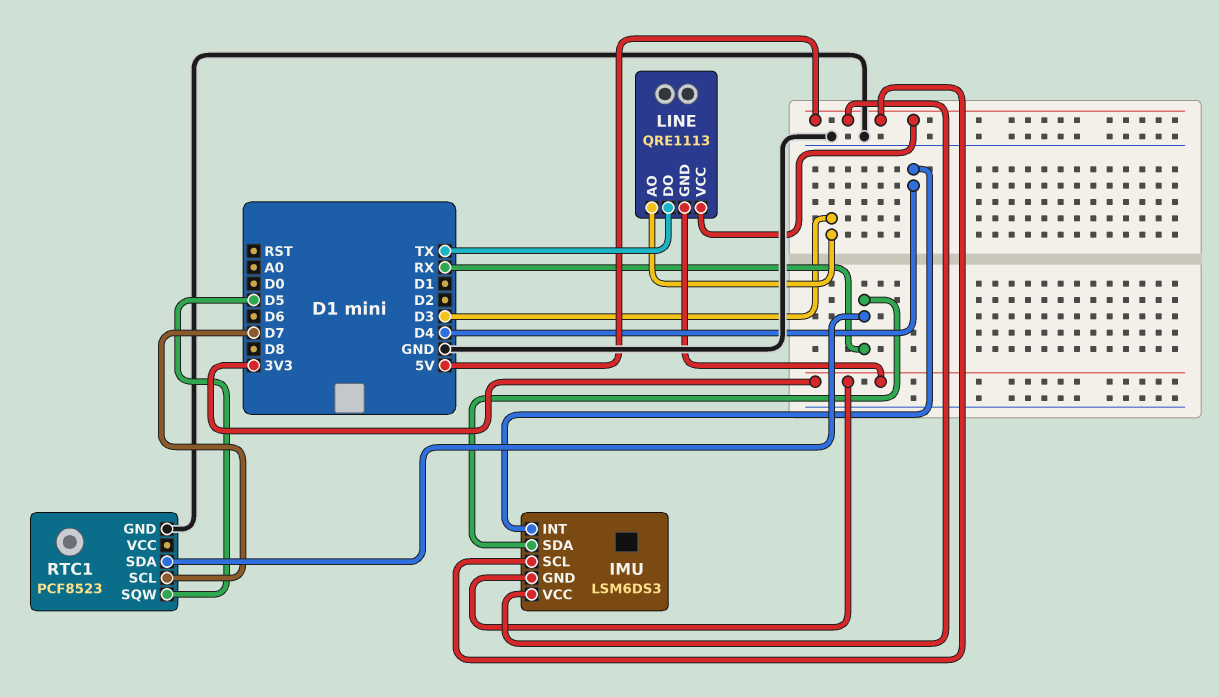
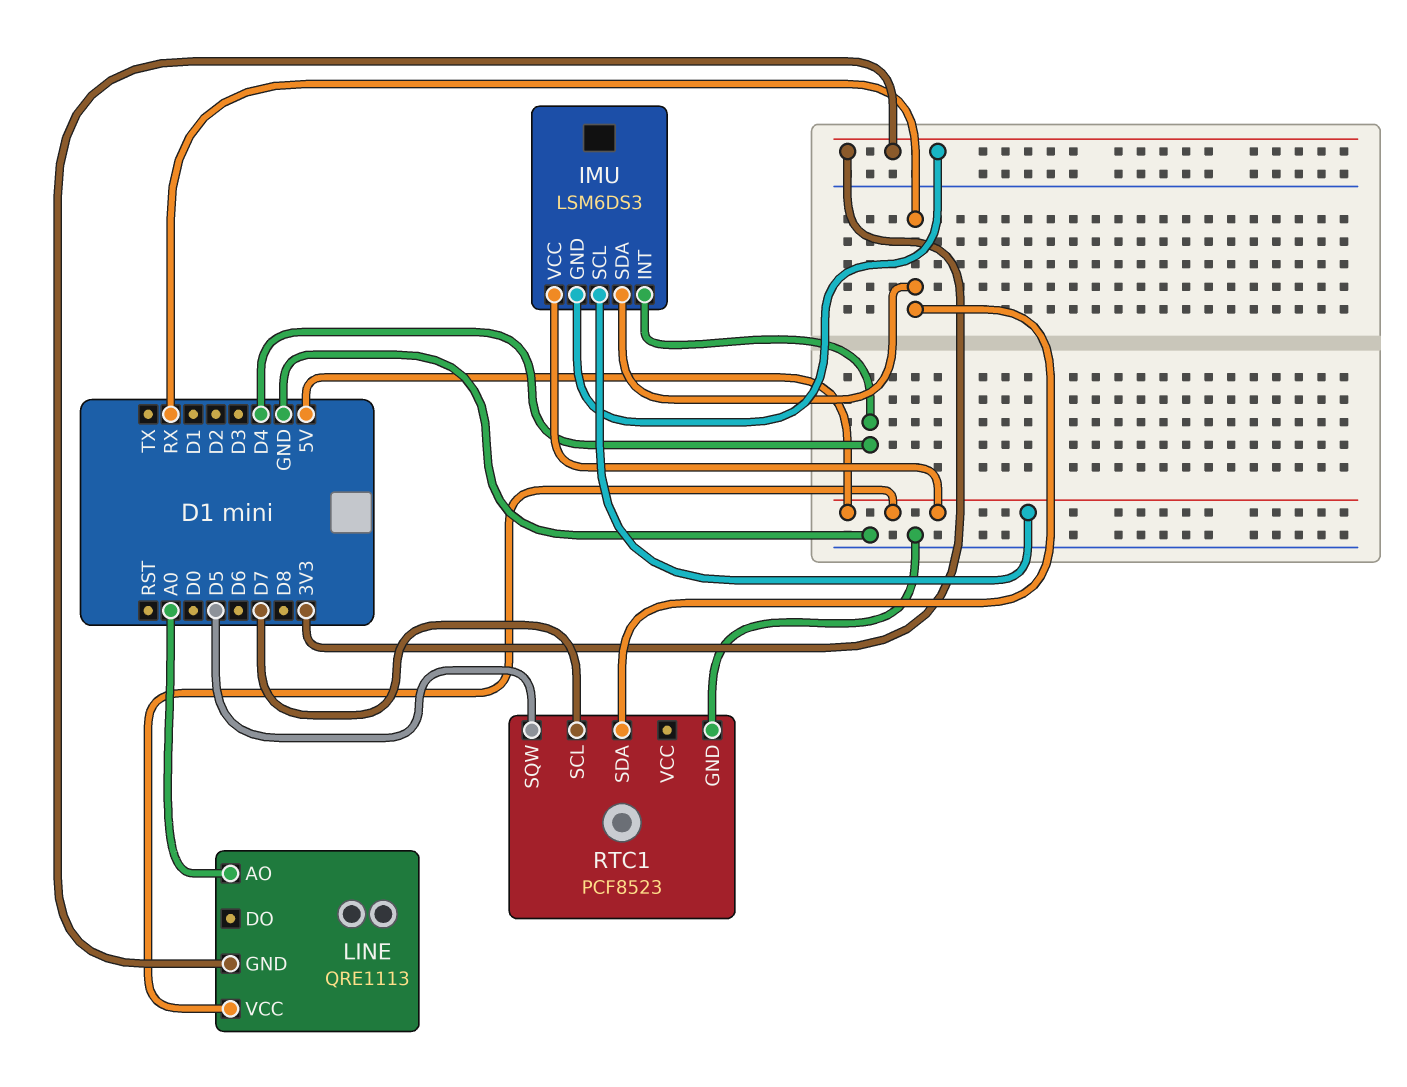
LINE pin AO: D3 -> A0
LINE pin DO: TX -> none

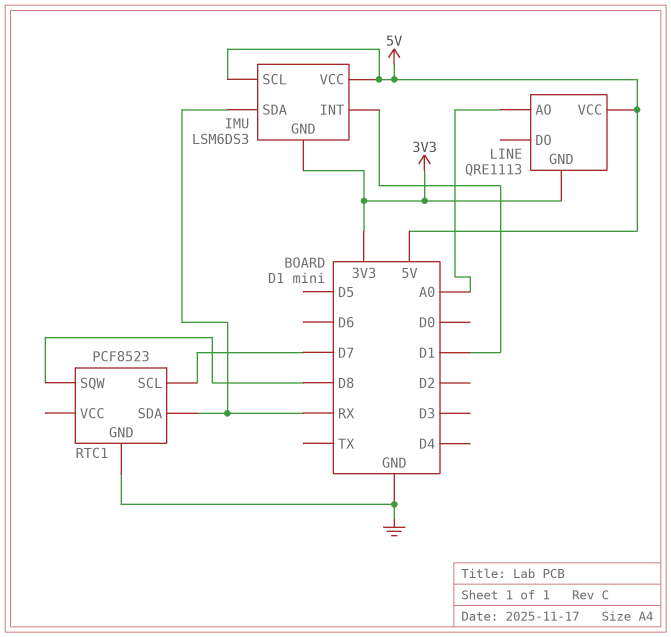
IMU pin INT: D4 -> D1
RTC1 pin SQW: D5 -> D8

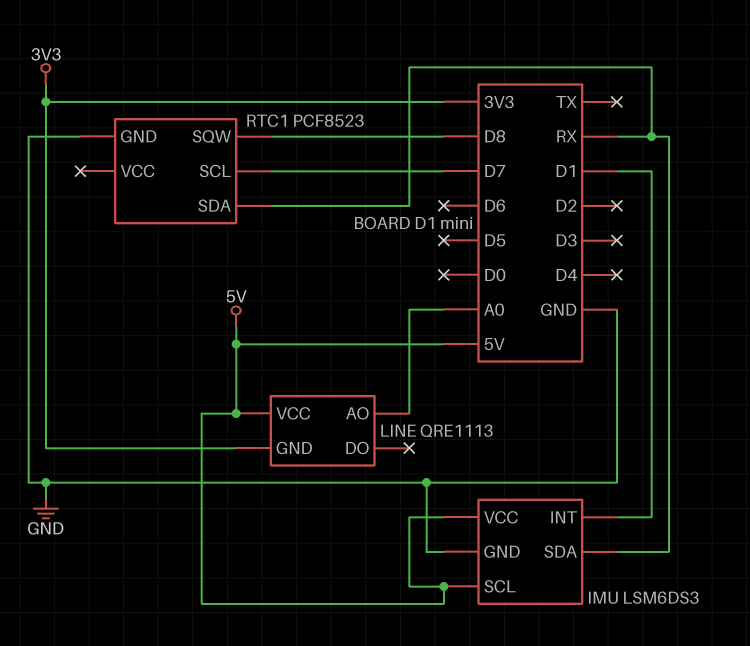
IMU pin GND: 3V3 -> GND

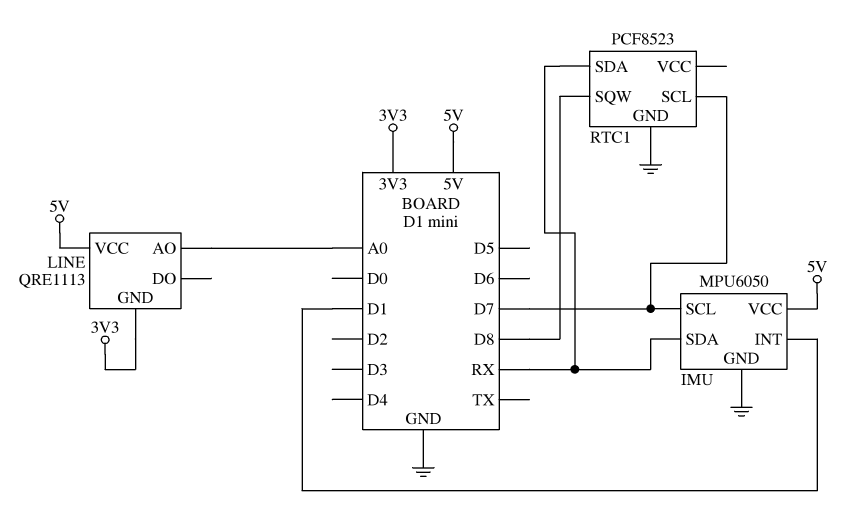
IMU: LSM6DS3 -> MPU6050
IMU pin SCL: 5V -> D7

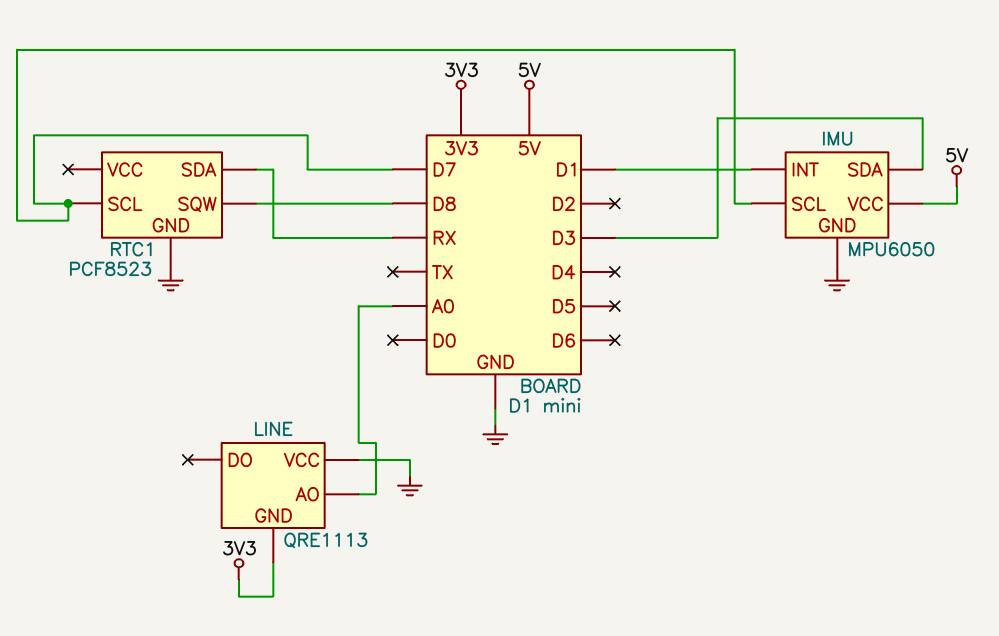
IMU pin SDA: RX -> D3
LINE pin VCC: 5V -> GND

